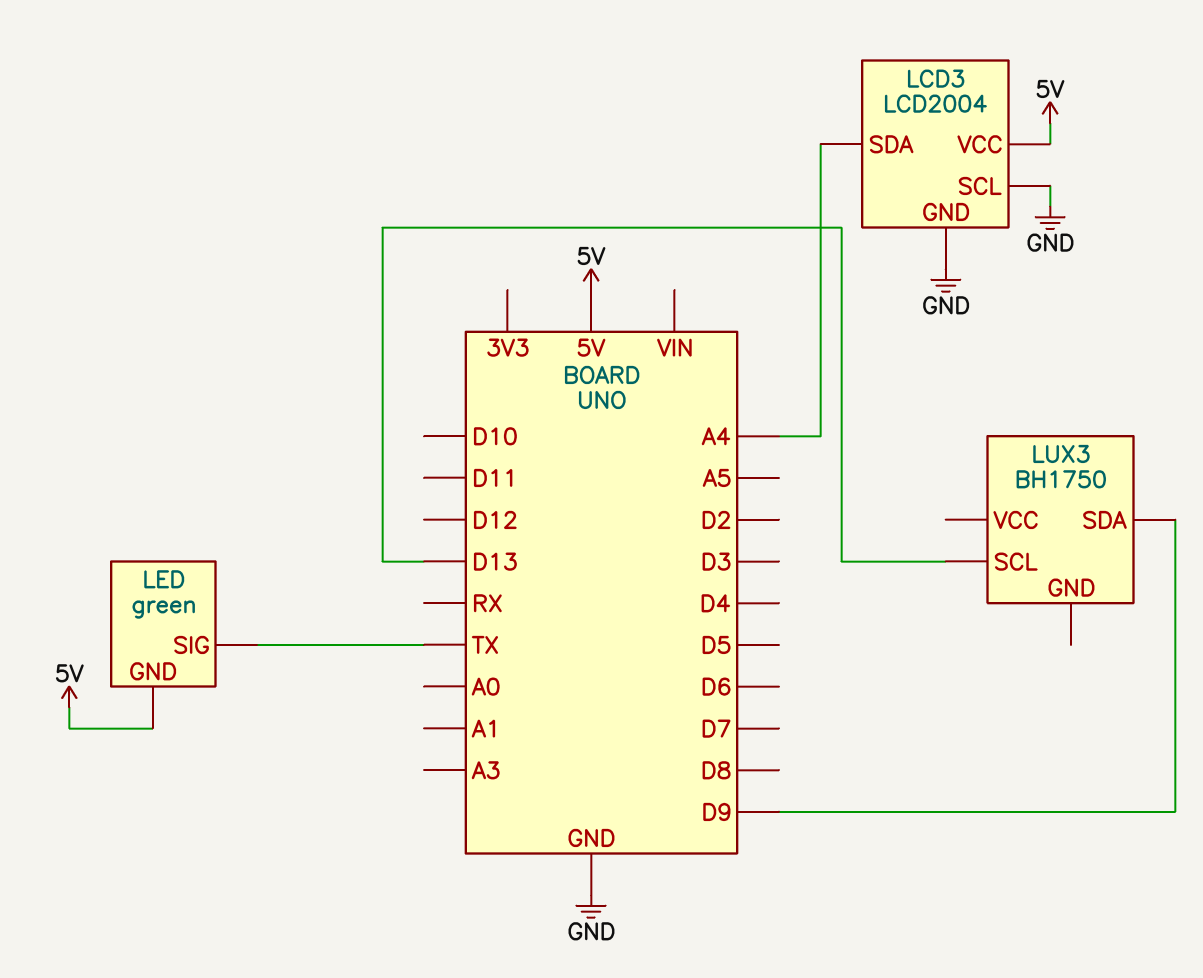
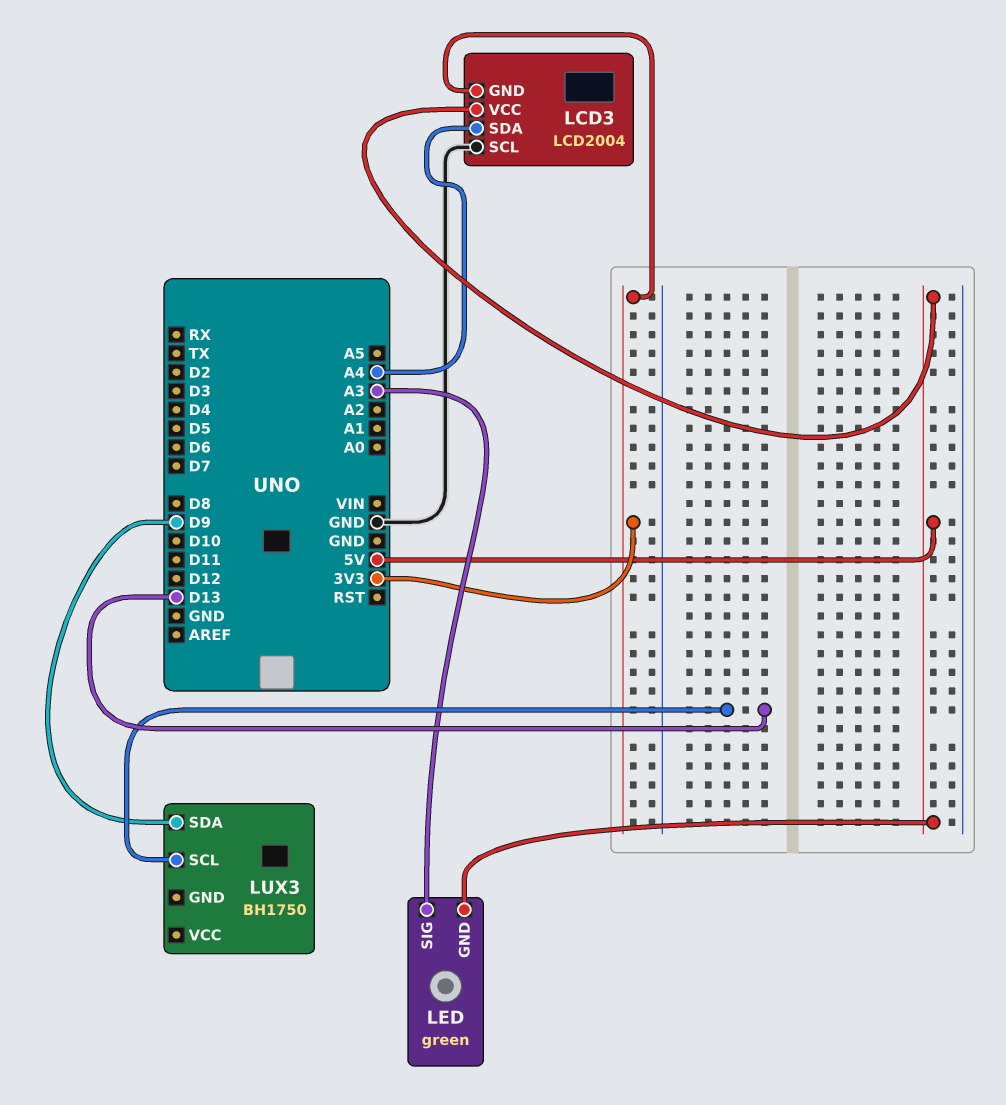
LCD3 pin GND: GND -> 3V3
LED pin SIG: TX -> A3

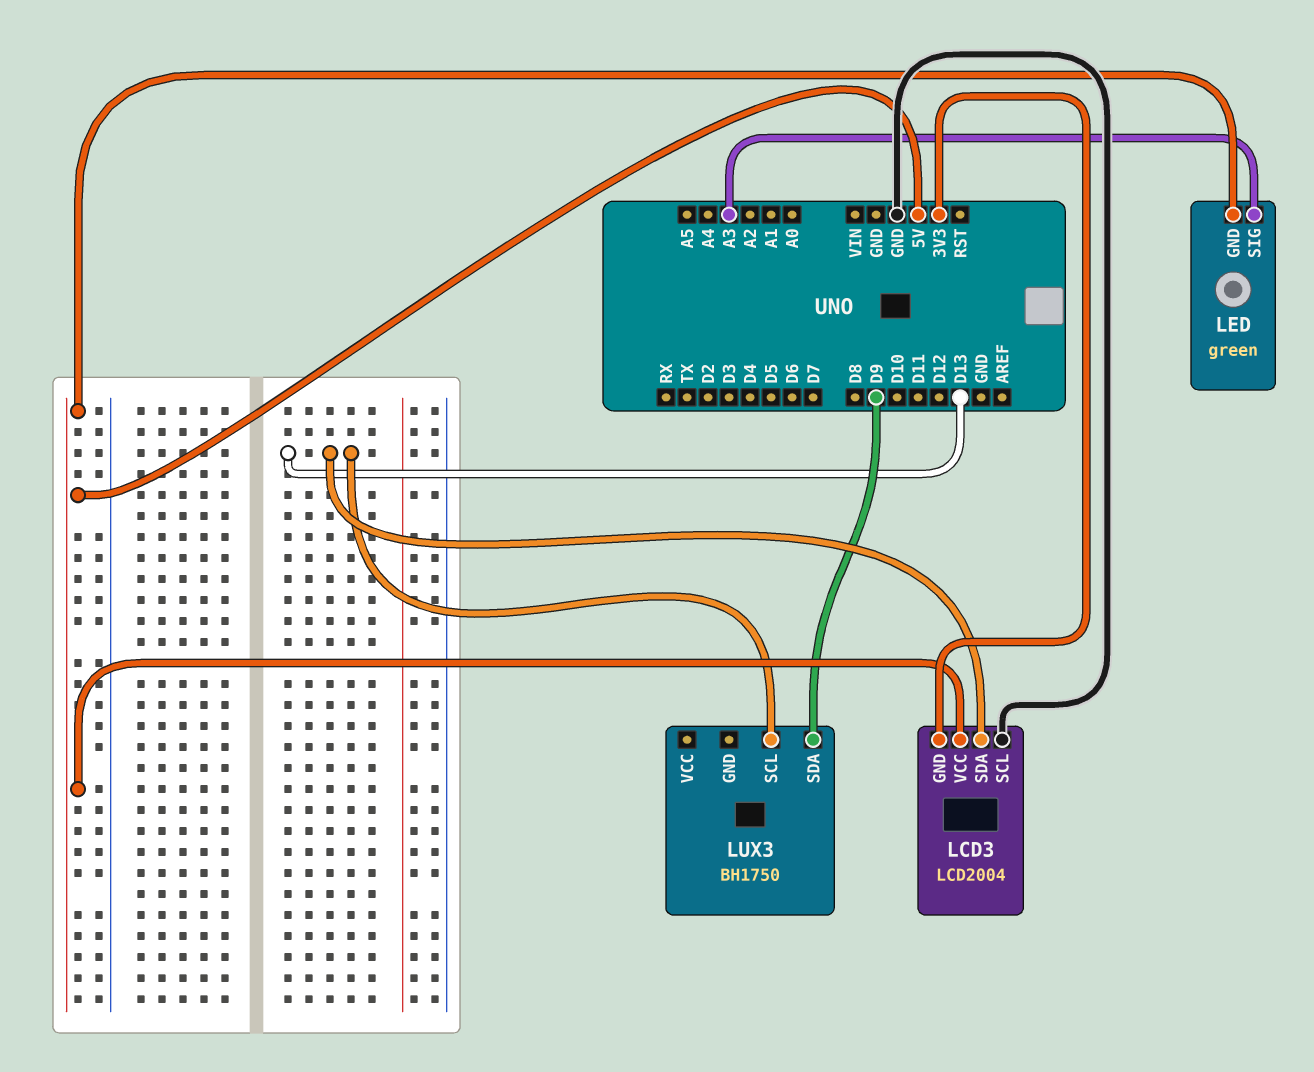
LCD3 pin SDA: A4 -> D13

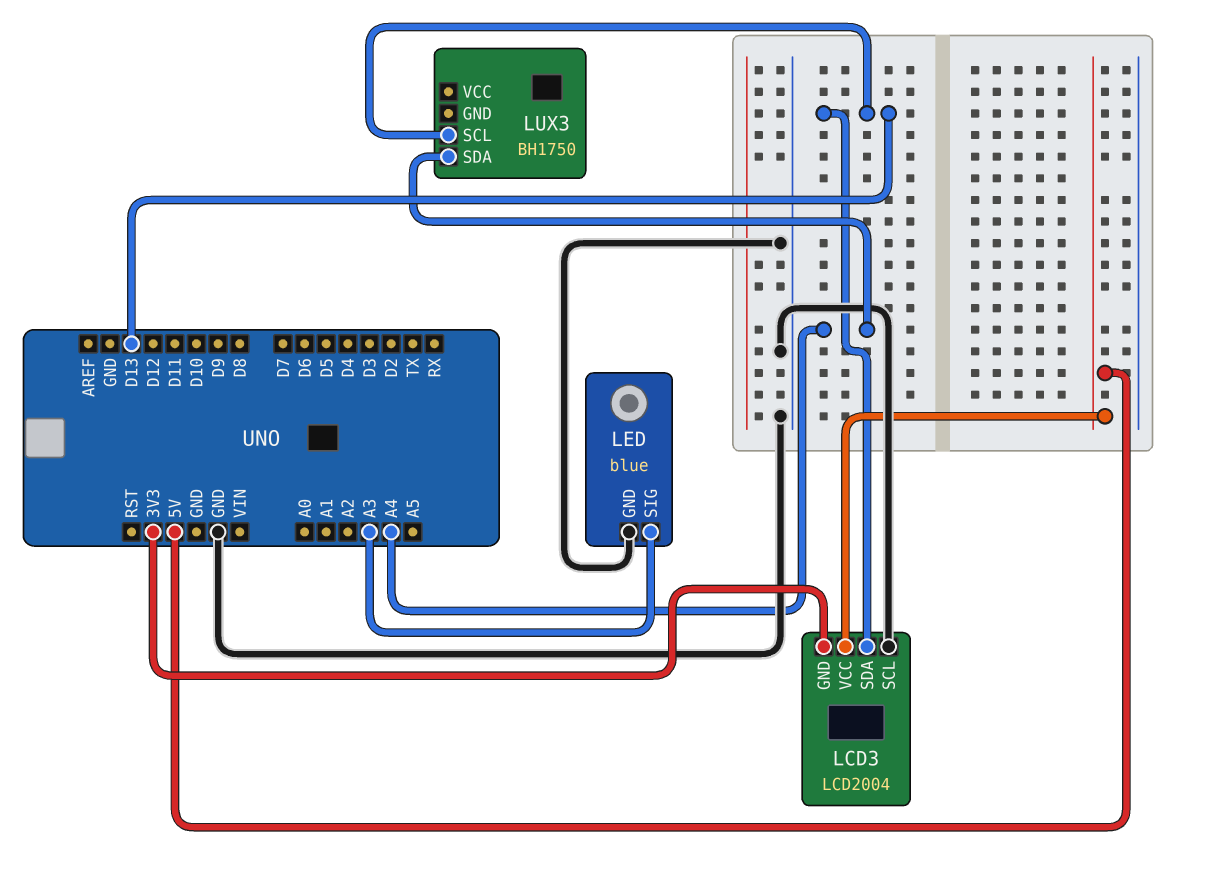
LED: green -> blue
LED pin GND: 5V -> GND
LUX3 pin SDA: D9 -> A4

